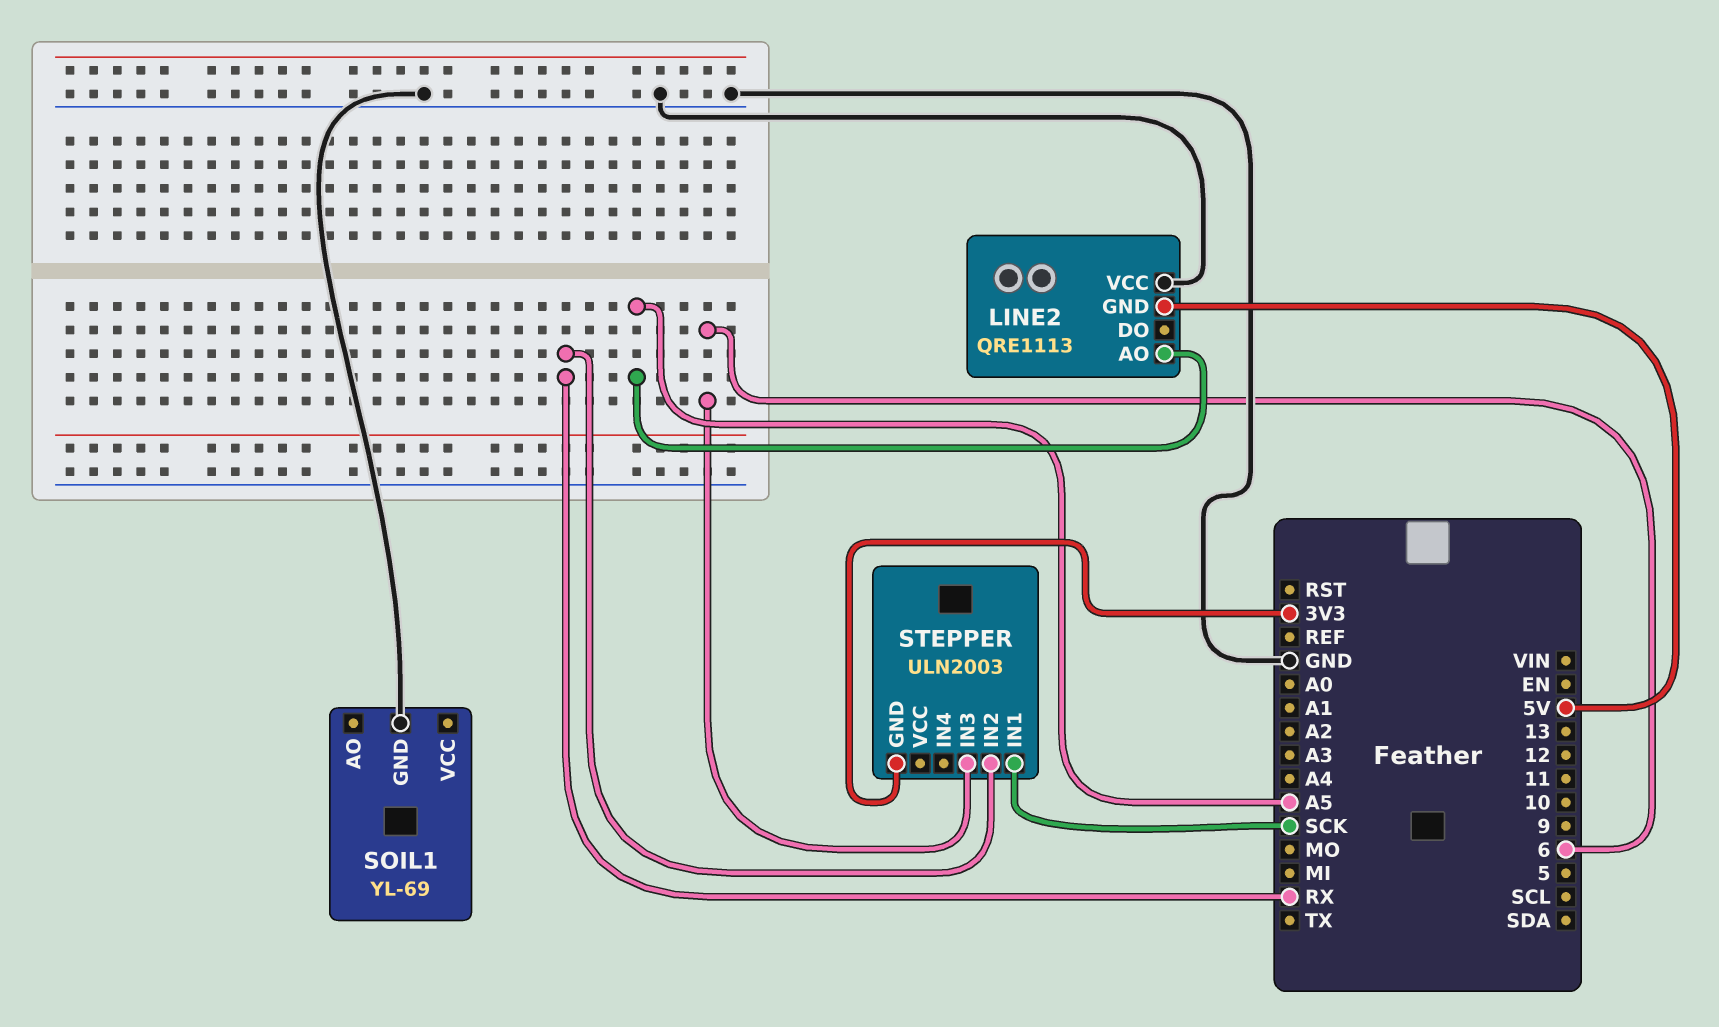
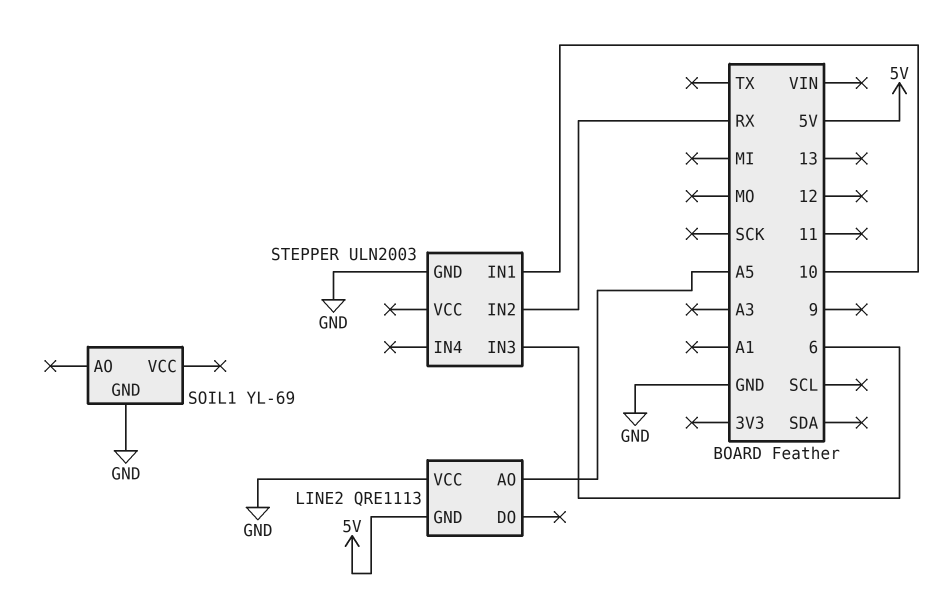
STEPPER pin GND: 3V3 -> GND
STEPPER pin IN1: SCK -> 10

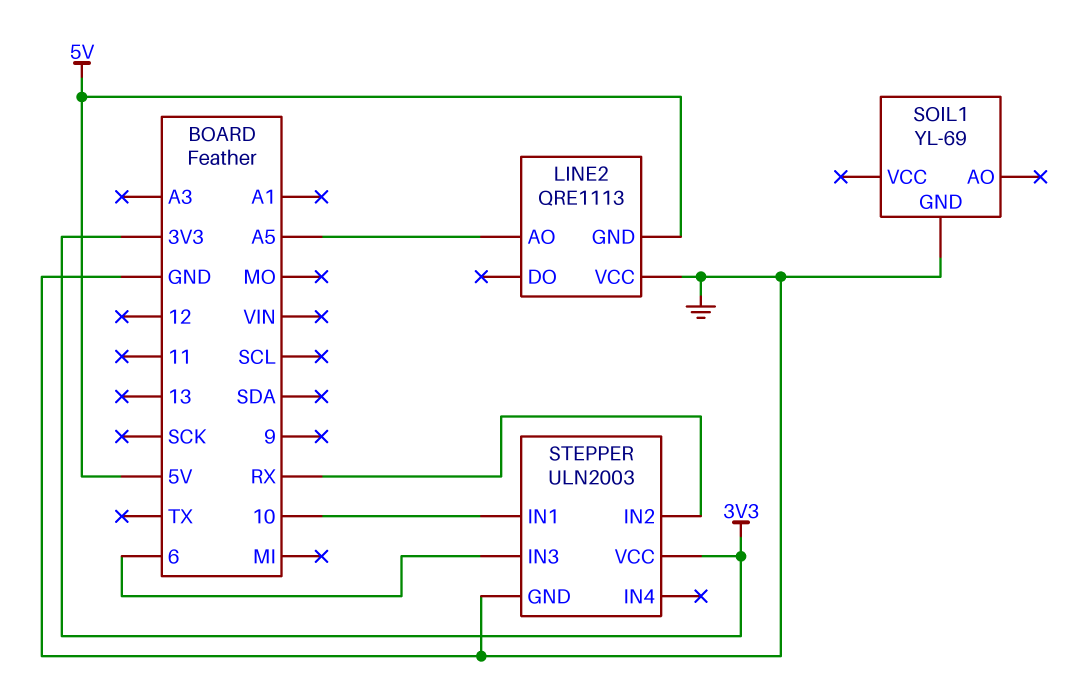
STEPPER pin VCC: none -> 3V3

